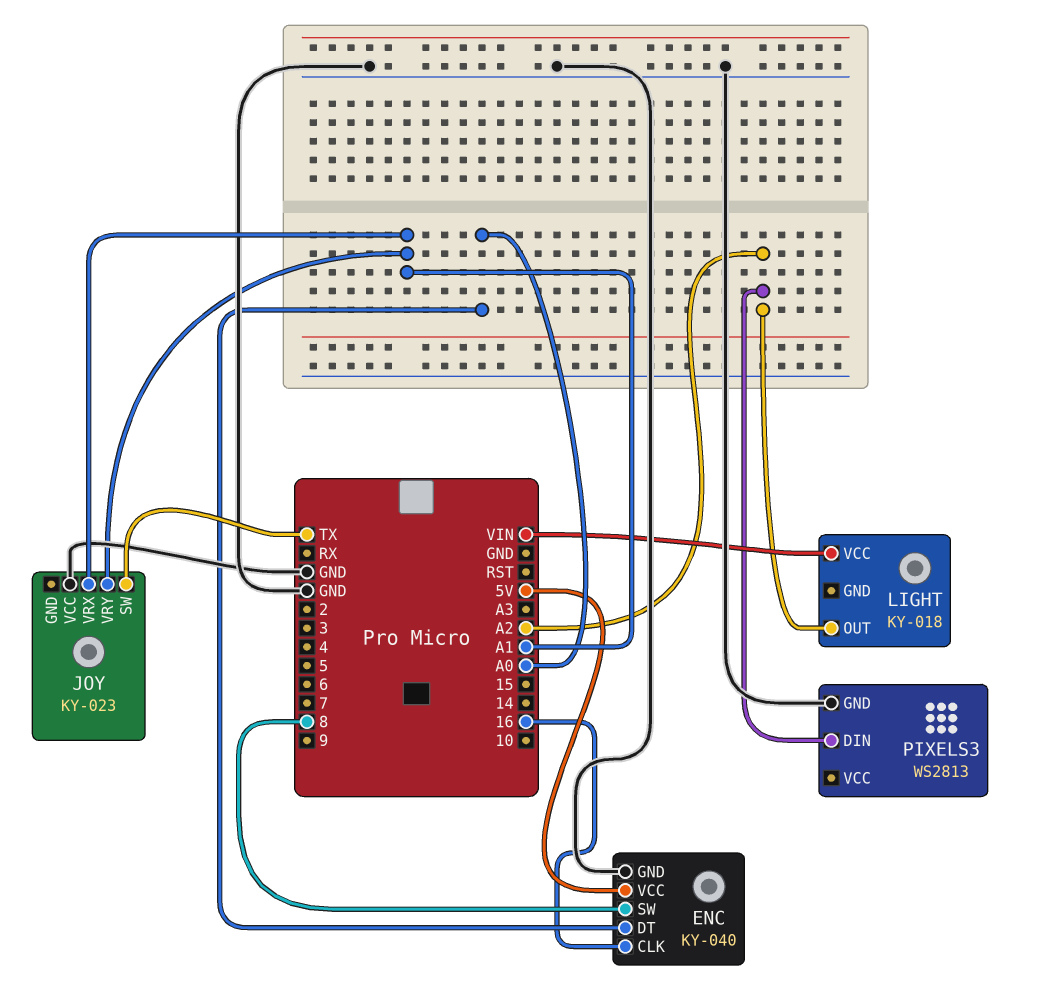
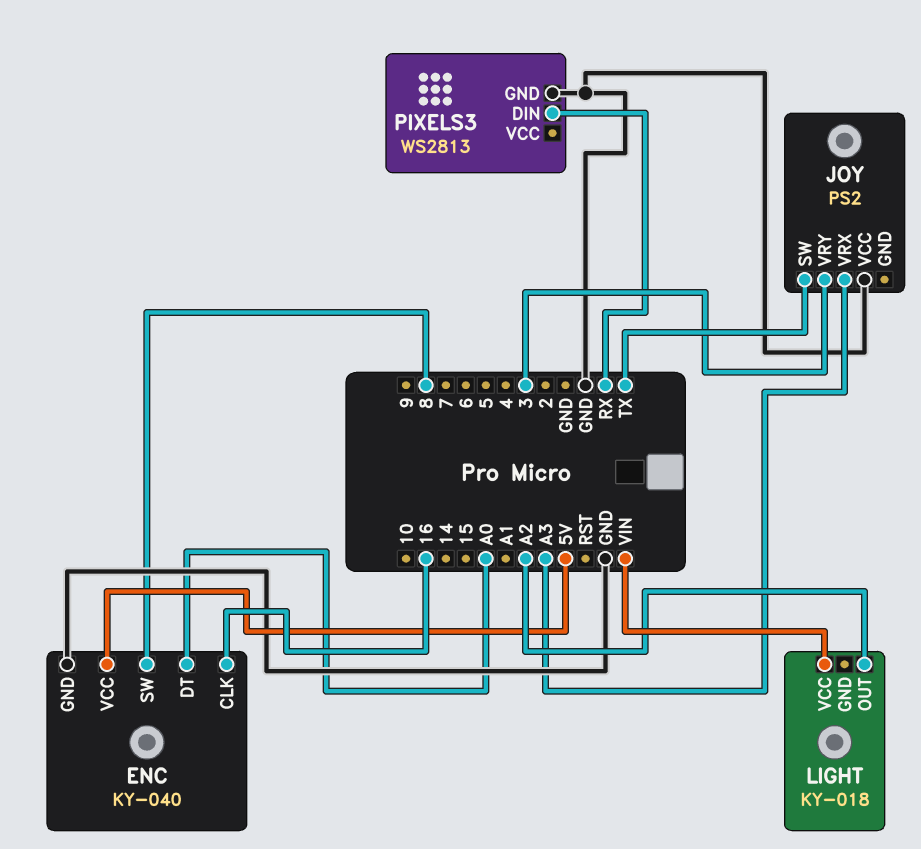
JOY: KY-023 -> PS2
JOY pin VRX: A1 -> A3
JOY pin VRY: A1 -> 3
PIXELS3 pin DIN: A2 -> RX

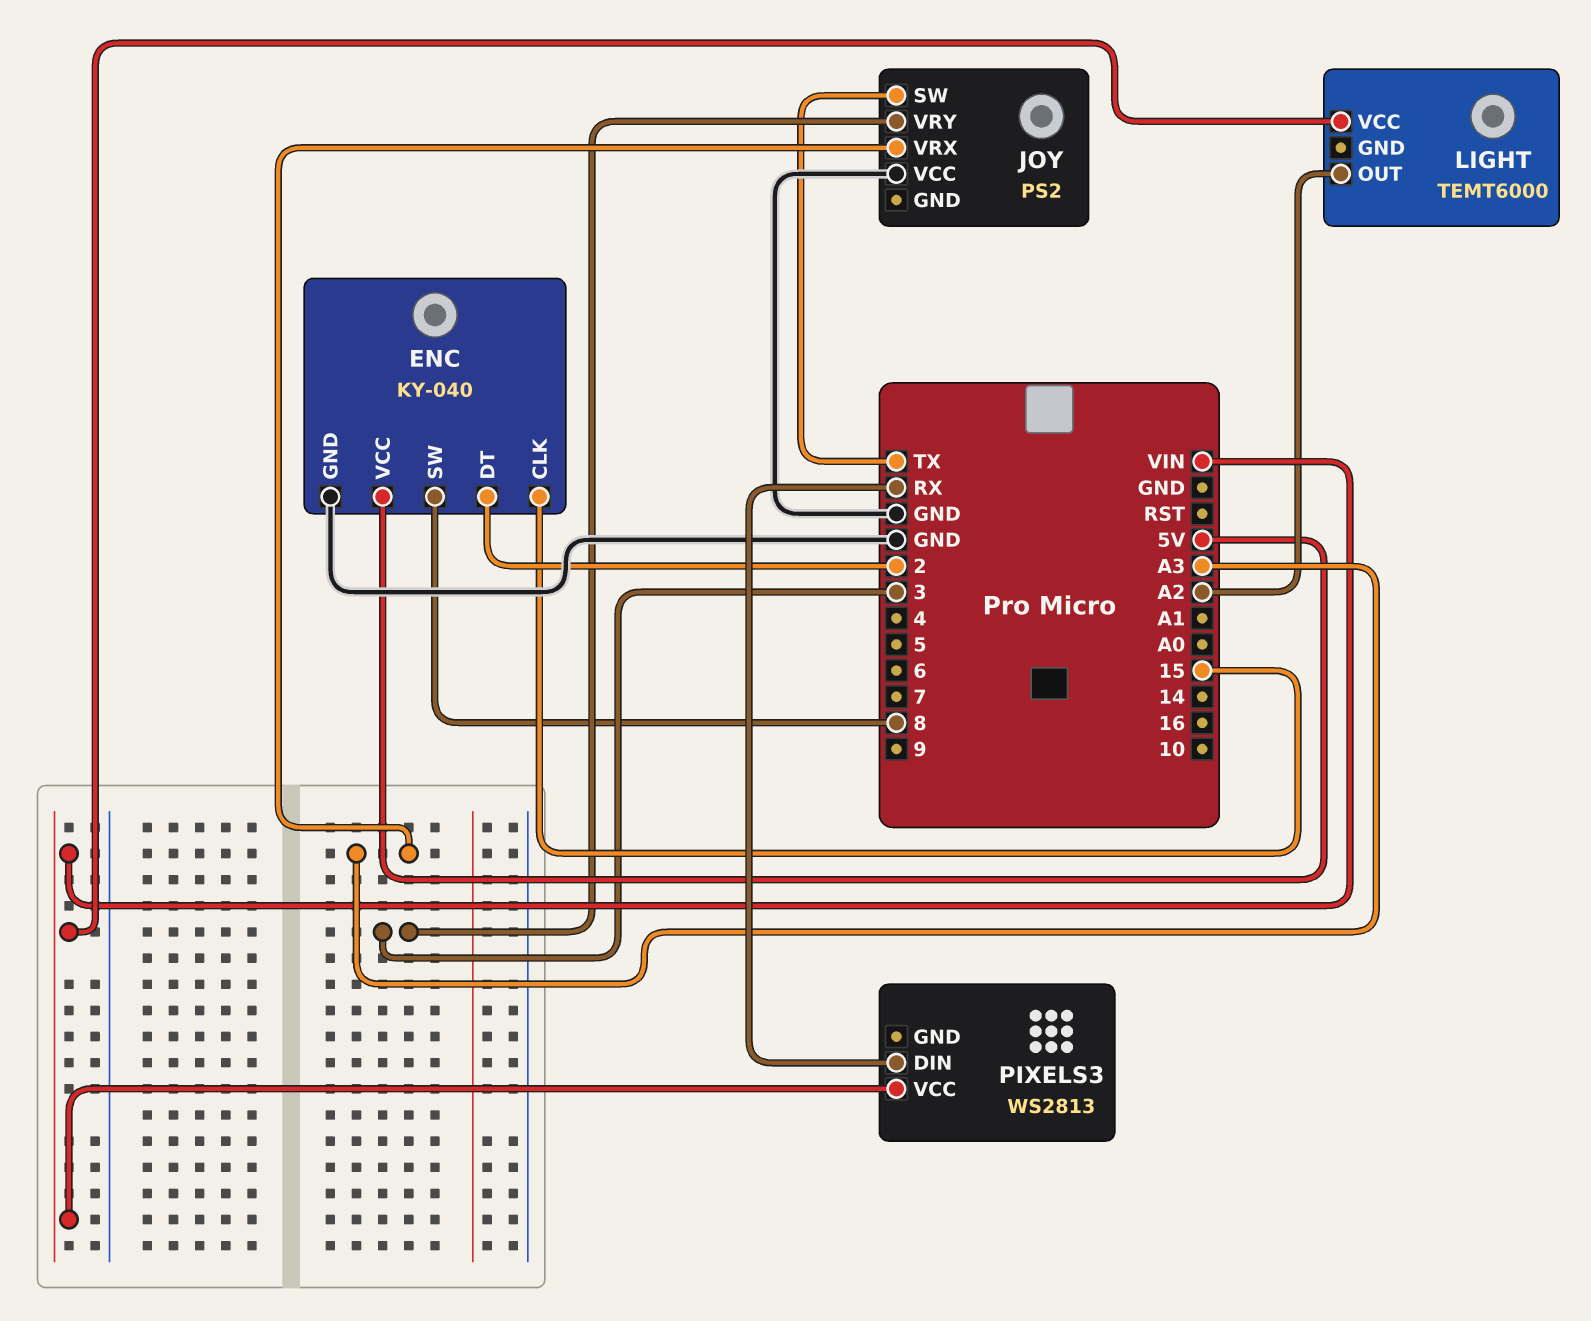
ENC pin CLK: 16 -> 15
ENC pin DT: A0 -> 2
LIGHT: KY-018 -> TEMT6000
PIXELS3 pin GND: GND -> none
PIXELS3 pin VCC: none -> VIN

